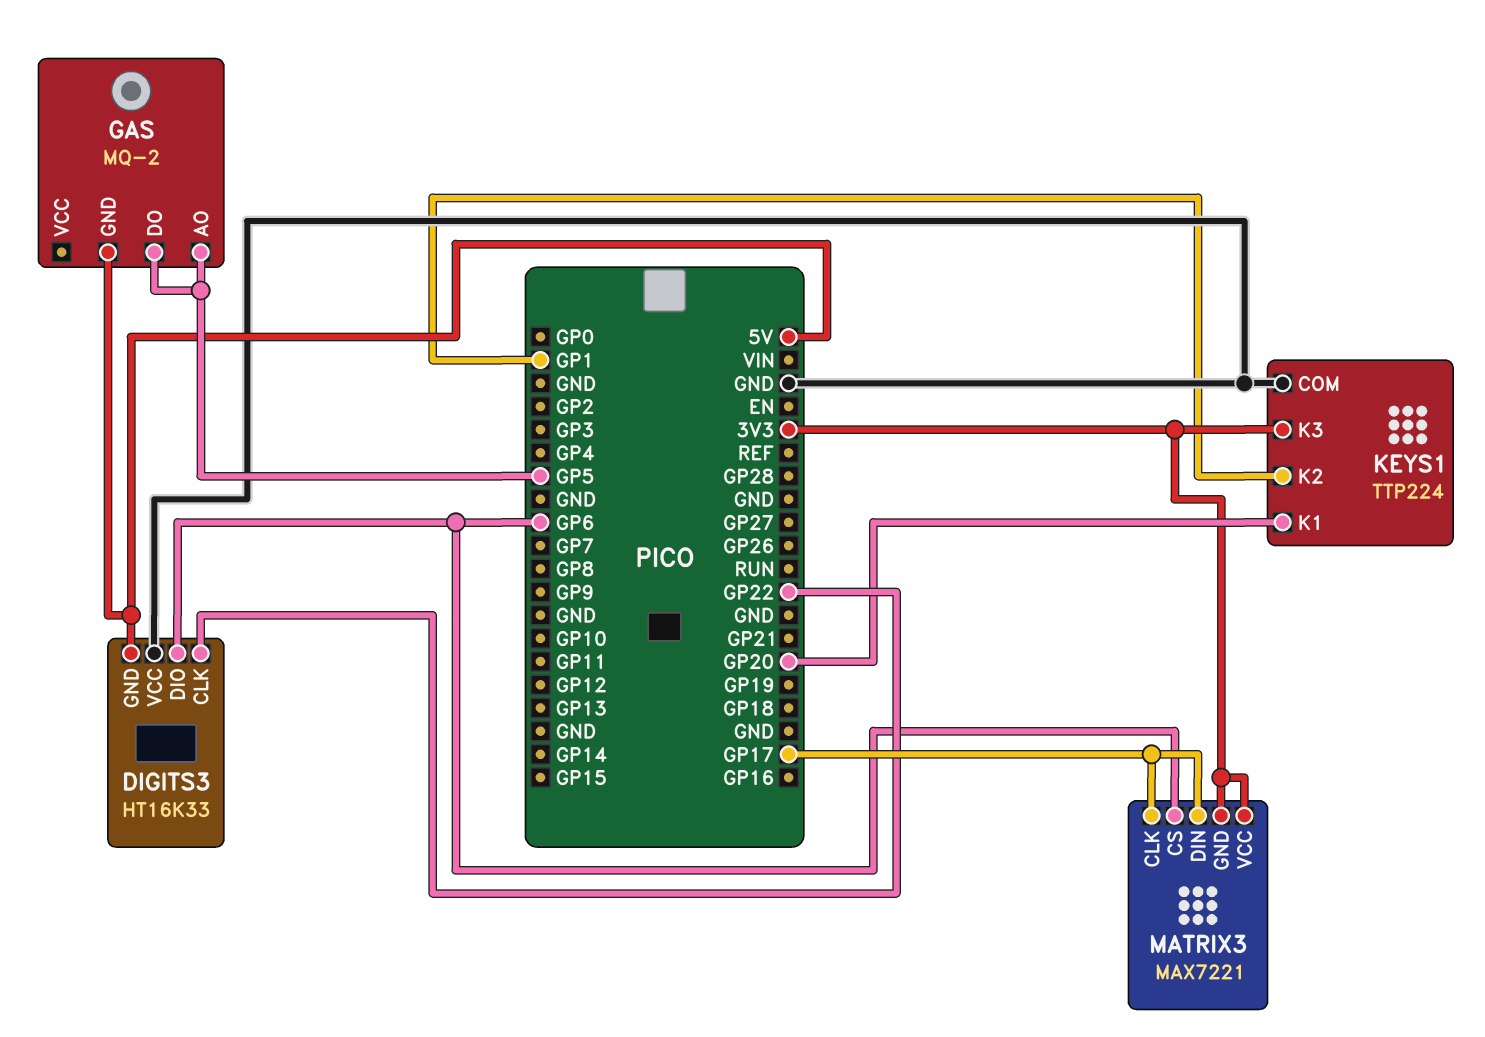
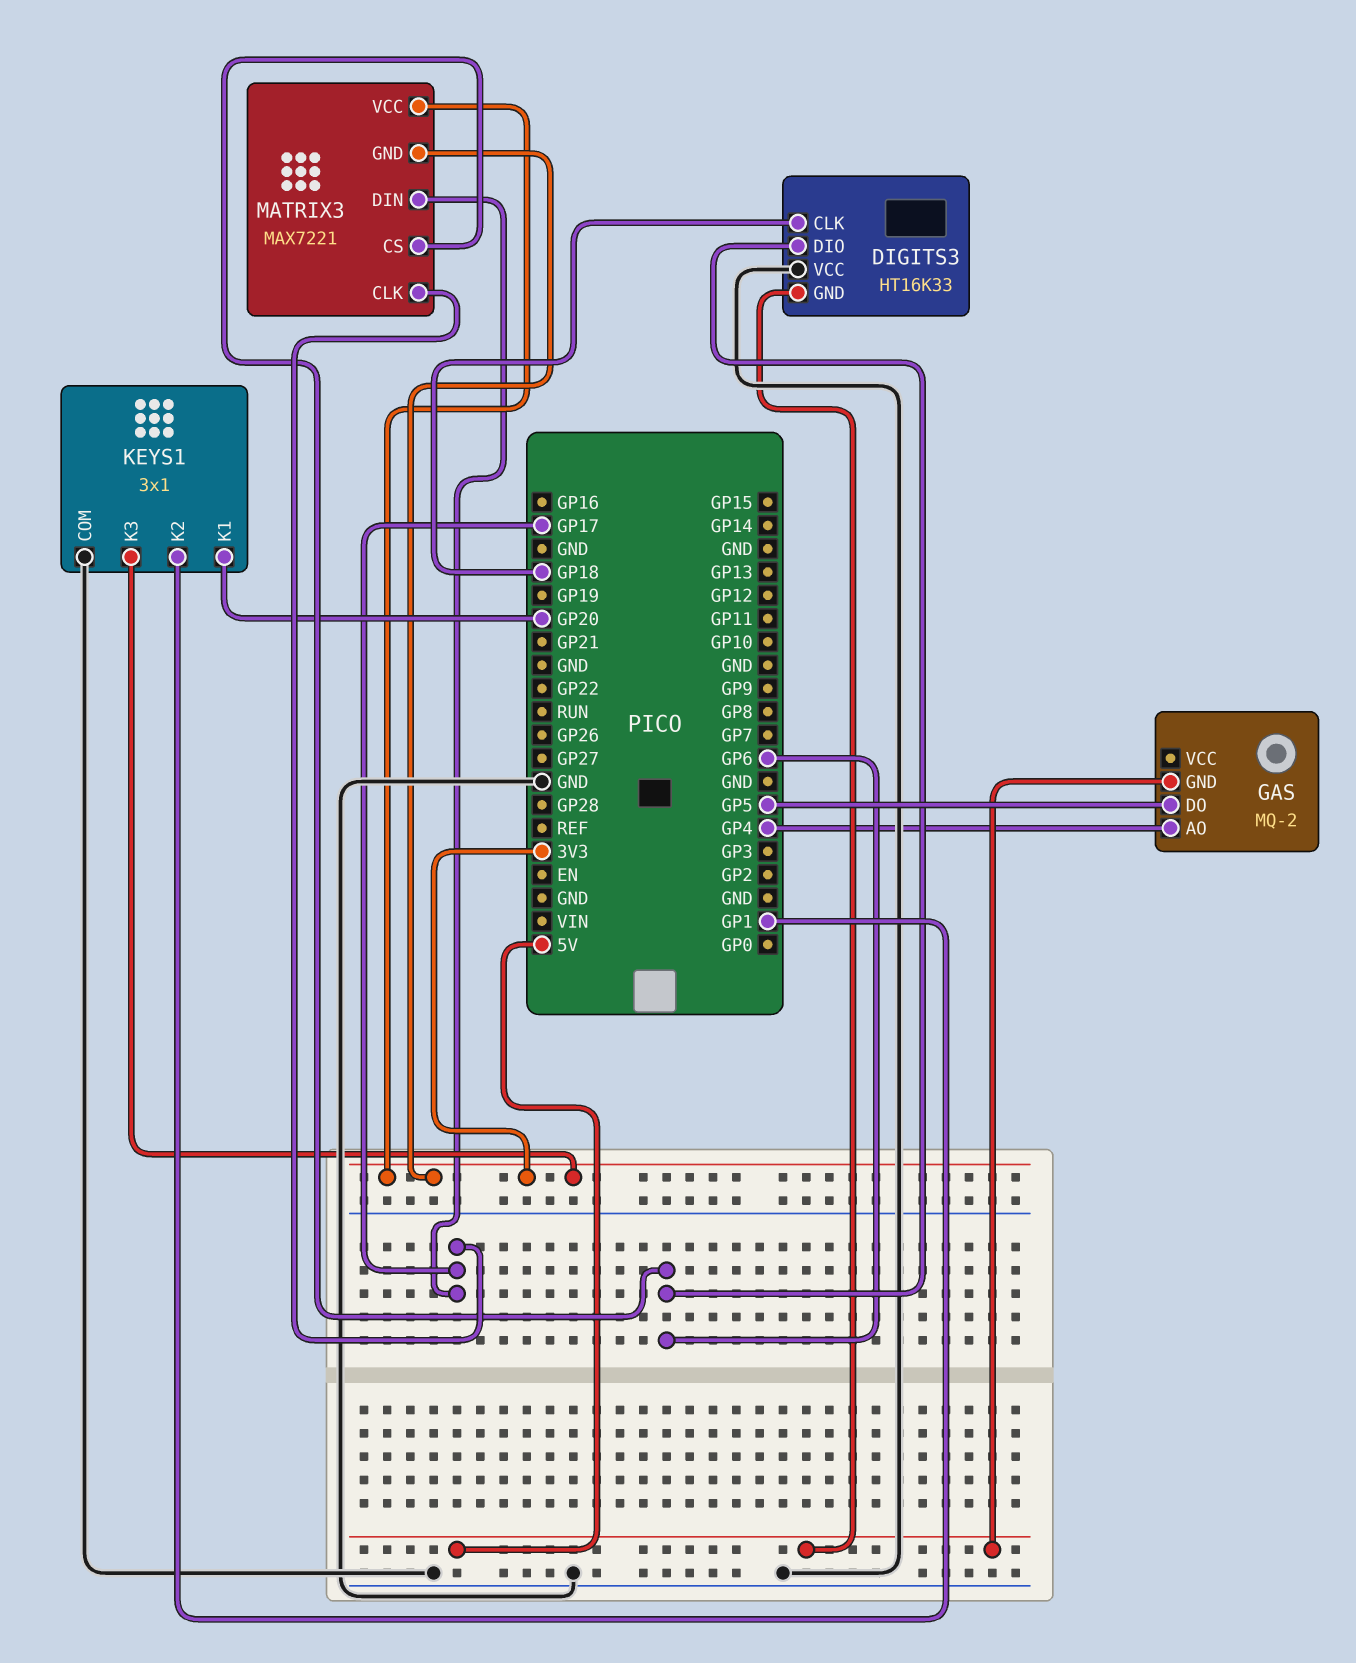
DIGITS3 pin CLK: GP22 -> GP18
GAS pin AO: GP5 -> GP4
KEYS1: TTP224 -> 3x1

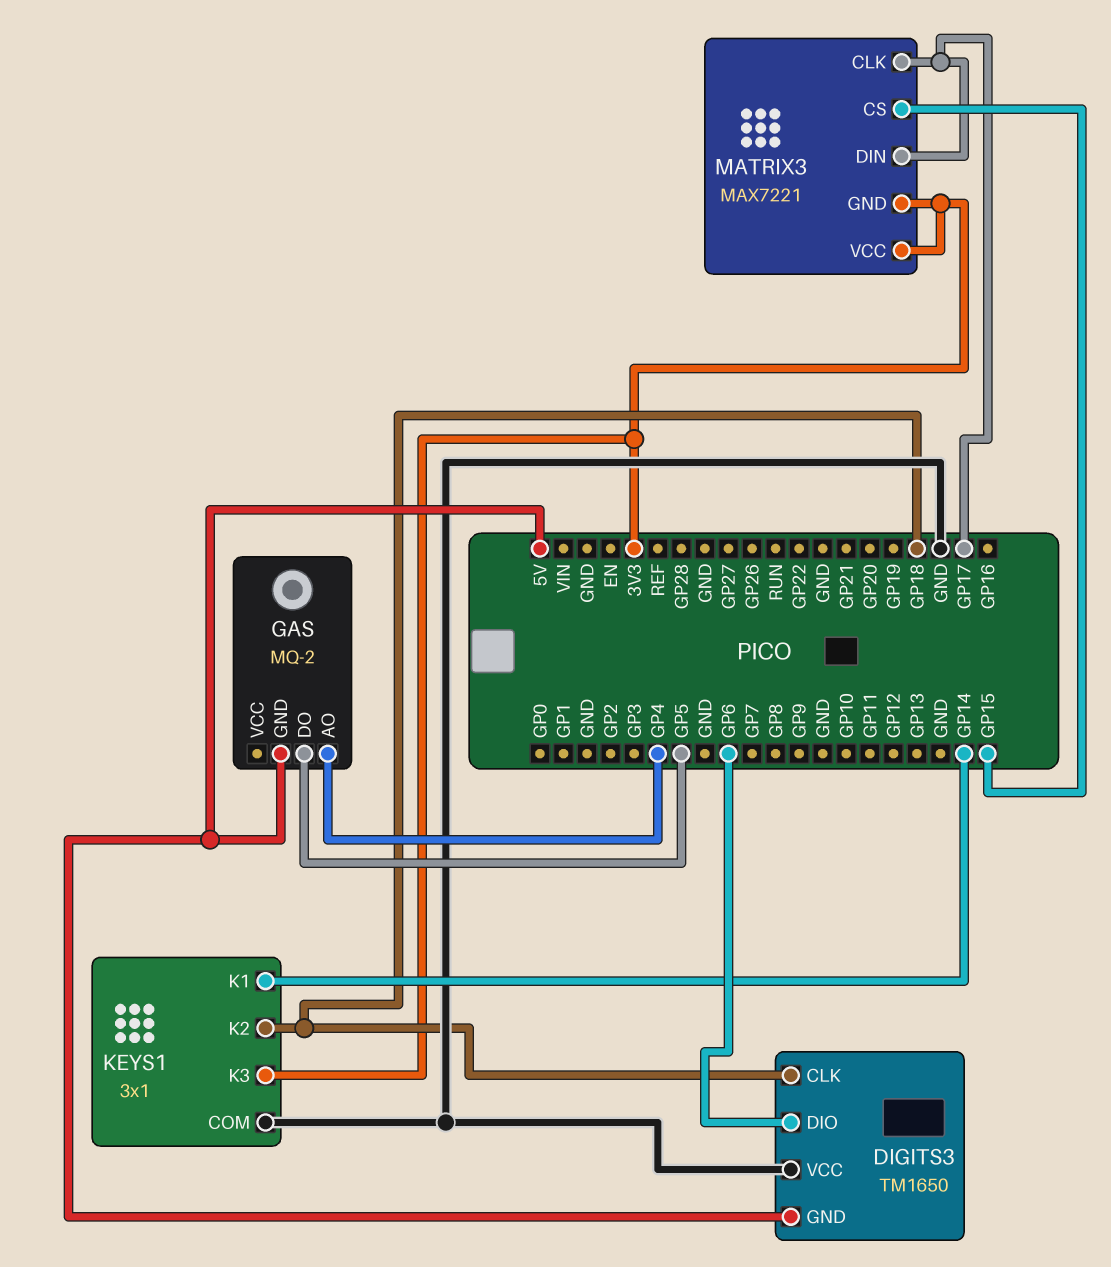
DIGITS3: HT16K33 -> TM1650
KEYS1 pin K1: GP20 -> GP14
KEYS1 pin K2: GP1 -> GP18
MATRIX3 pin CS: GP6 -> GP15

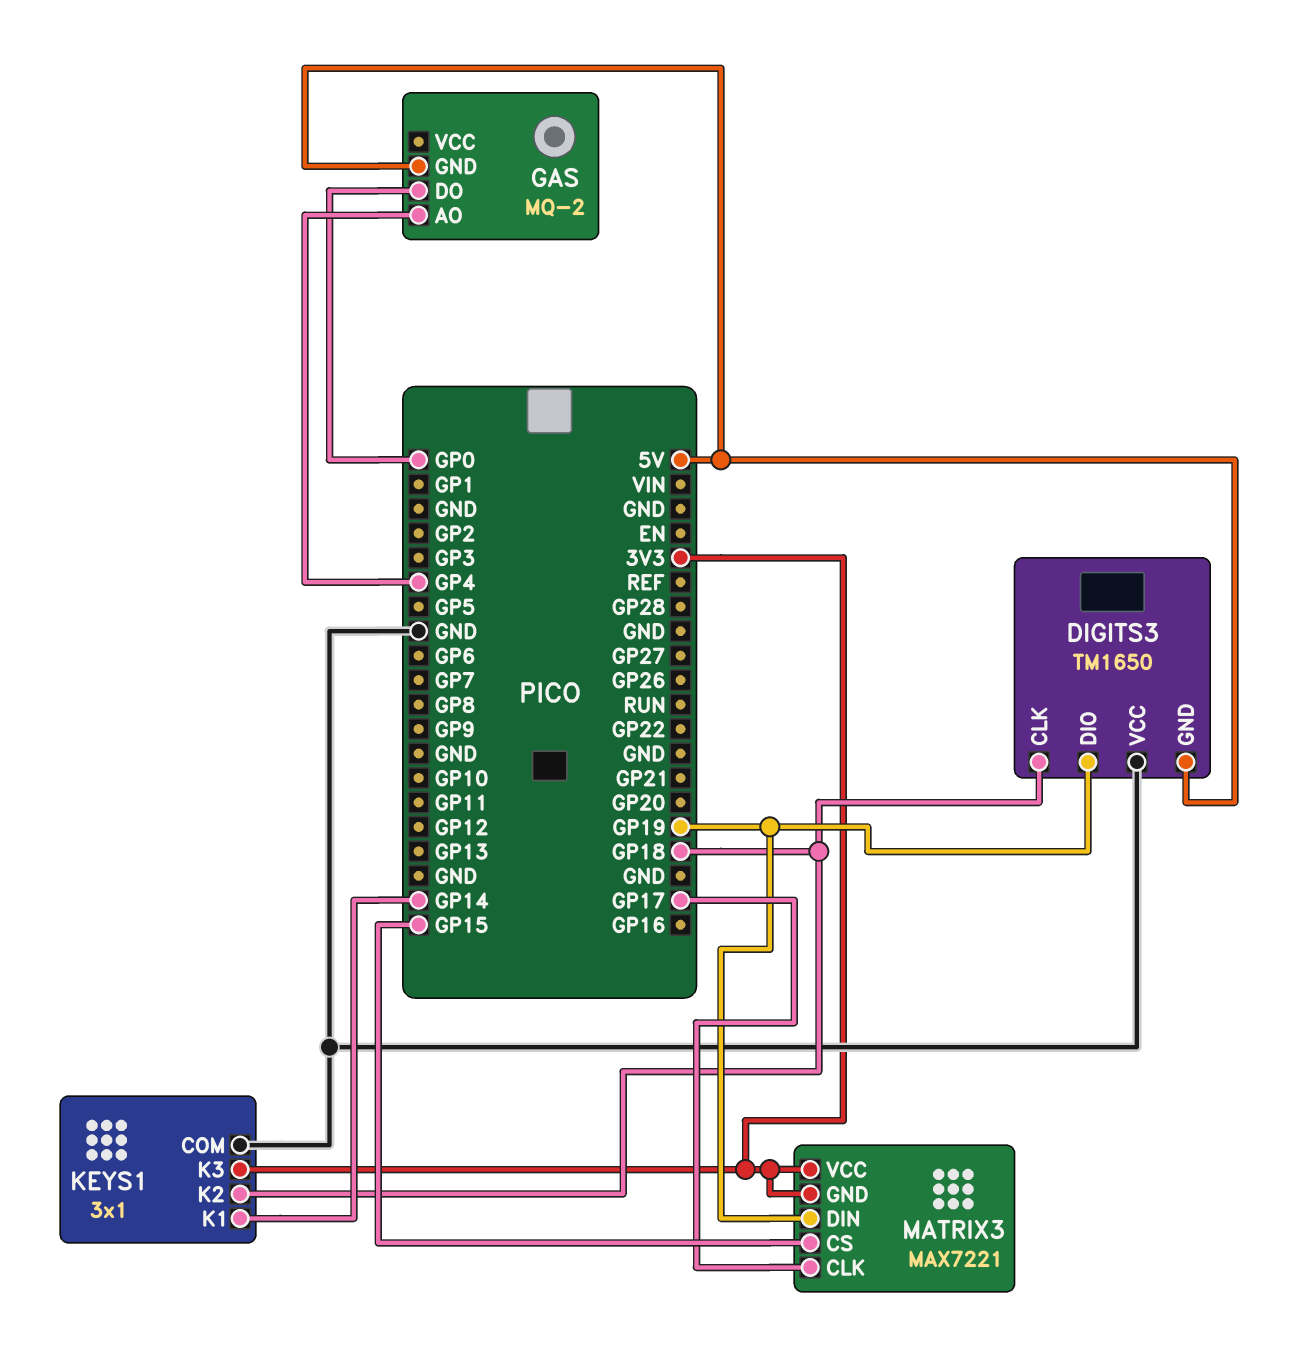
DIGITS3 pin DIO: GP6 -> GP19
GAS pin DO: GP5 -> GP0
MATRIX3 pin DIN: GP17 -> GP19

